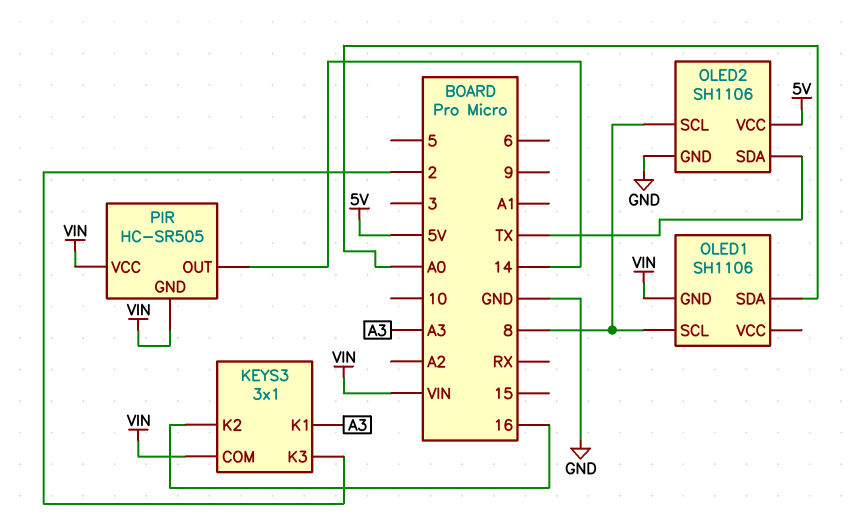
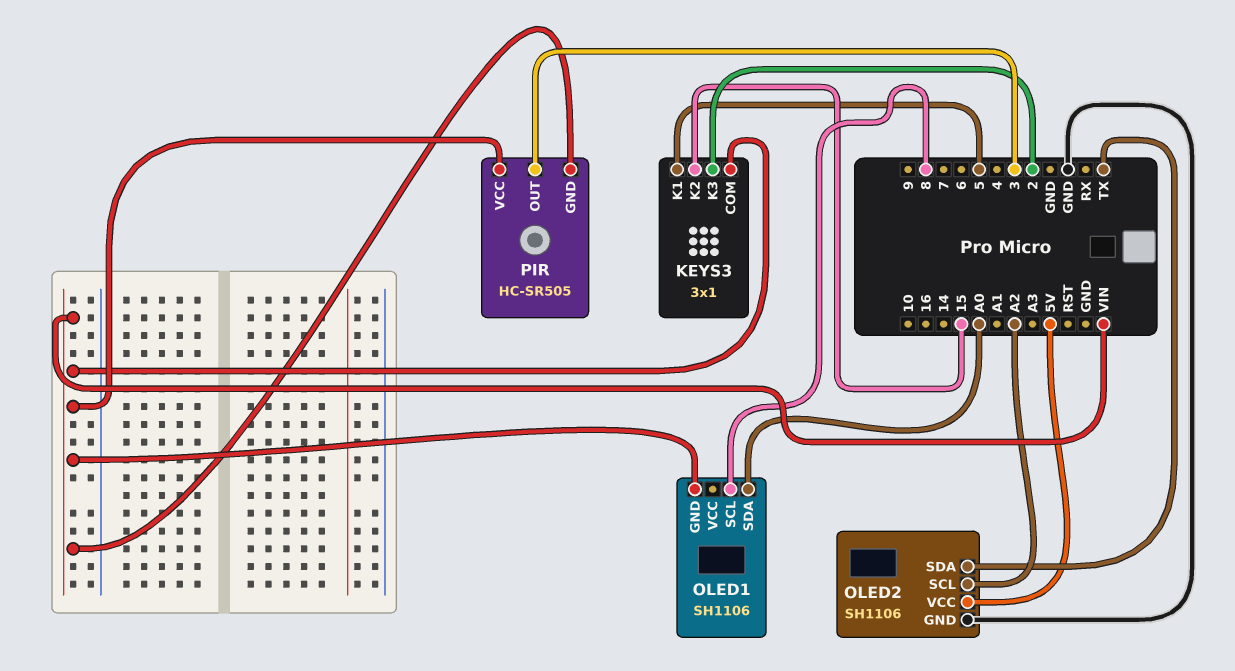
KEYS3 pin K1: A3 -> 5
KEYS3 pin K2: 16 -> 15
OLED2 pin SCL: 8 -> A2
PIR pin OUT: 14 -> 3

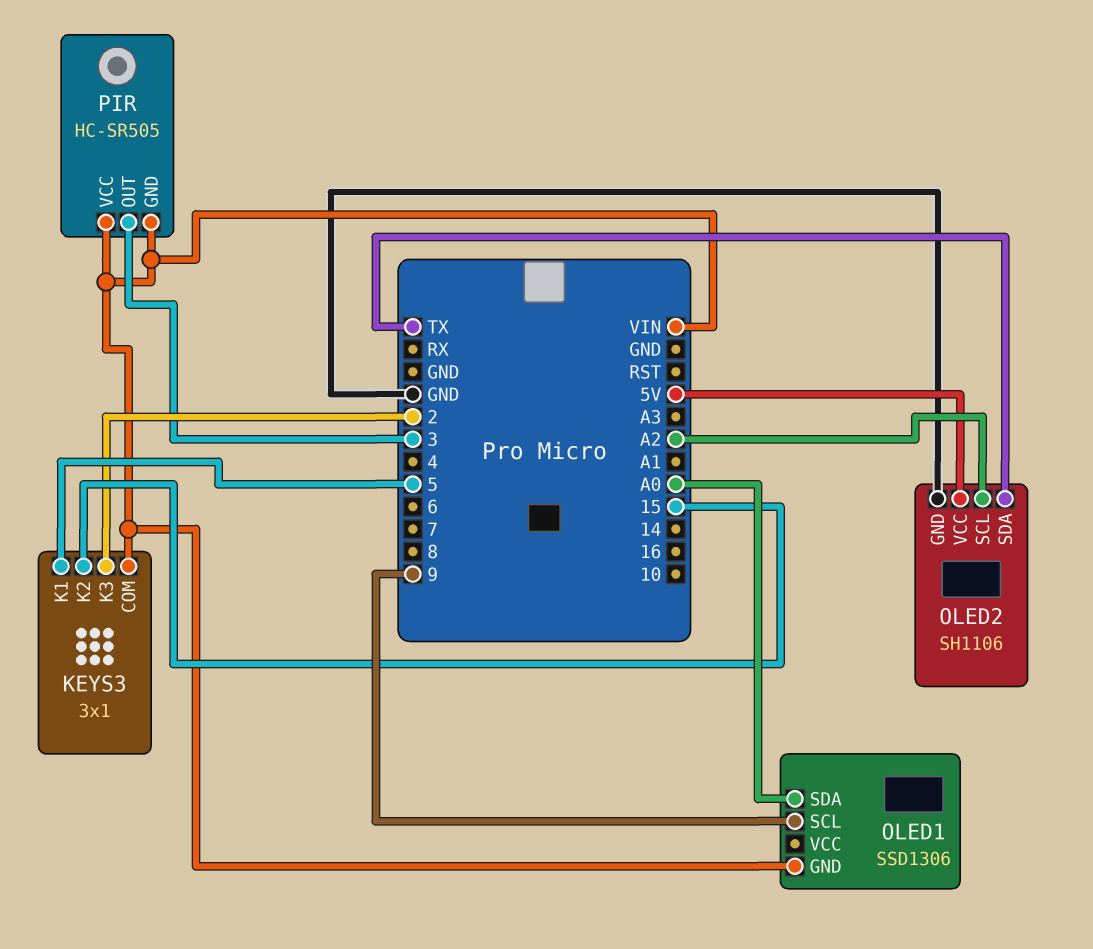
OLED1: SH1106 -> SSD1306
OLED1 pin SCL: 8 -> 9

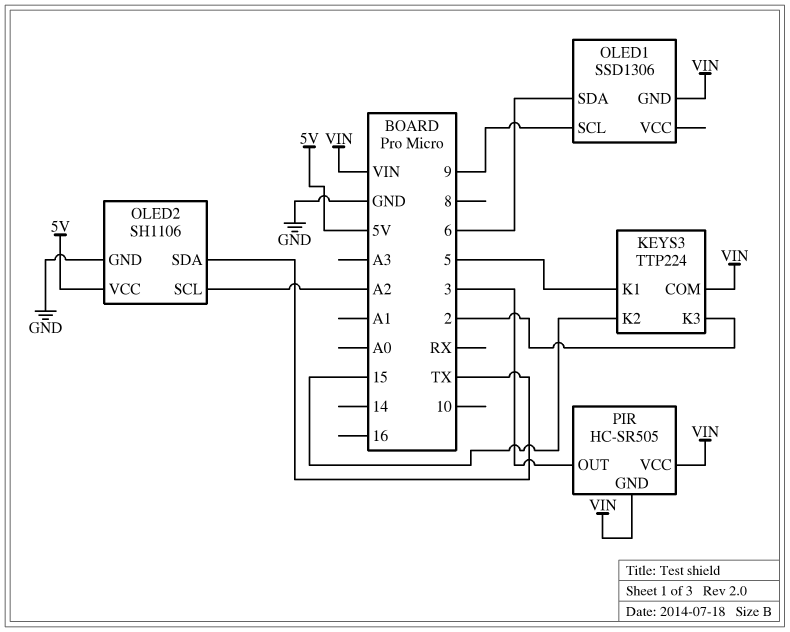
KEYS3: 3x1 -> TTP224
OLED1 pin SDA: A0 -> 6

